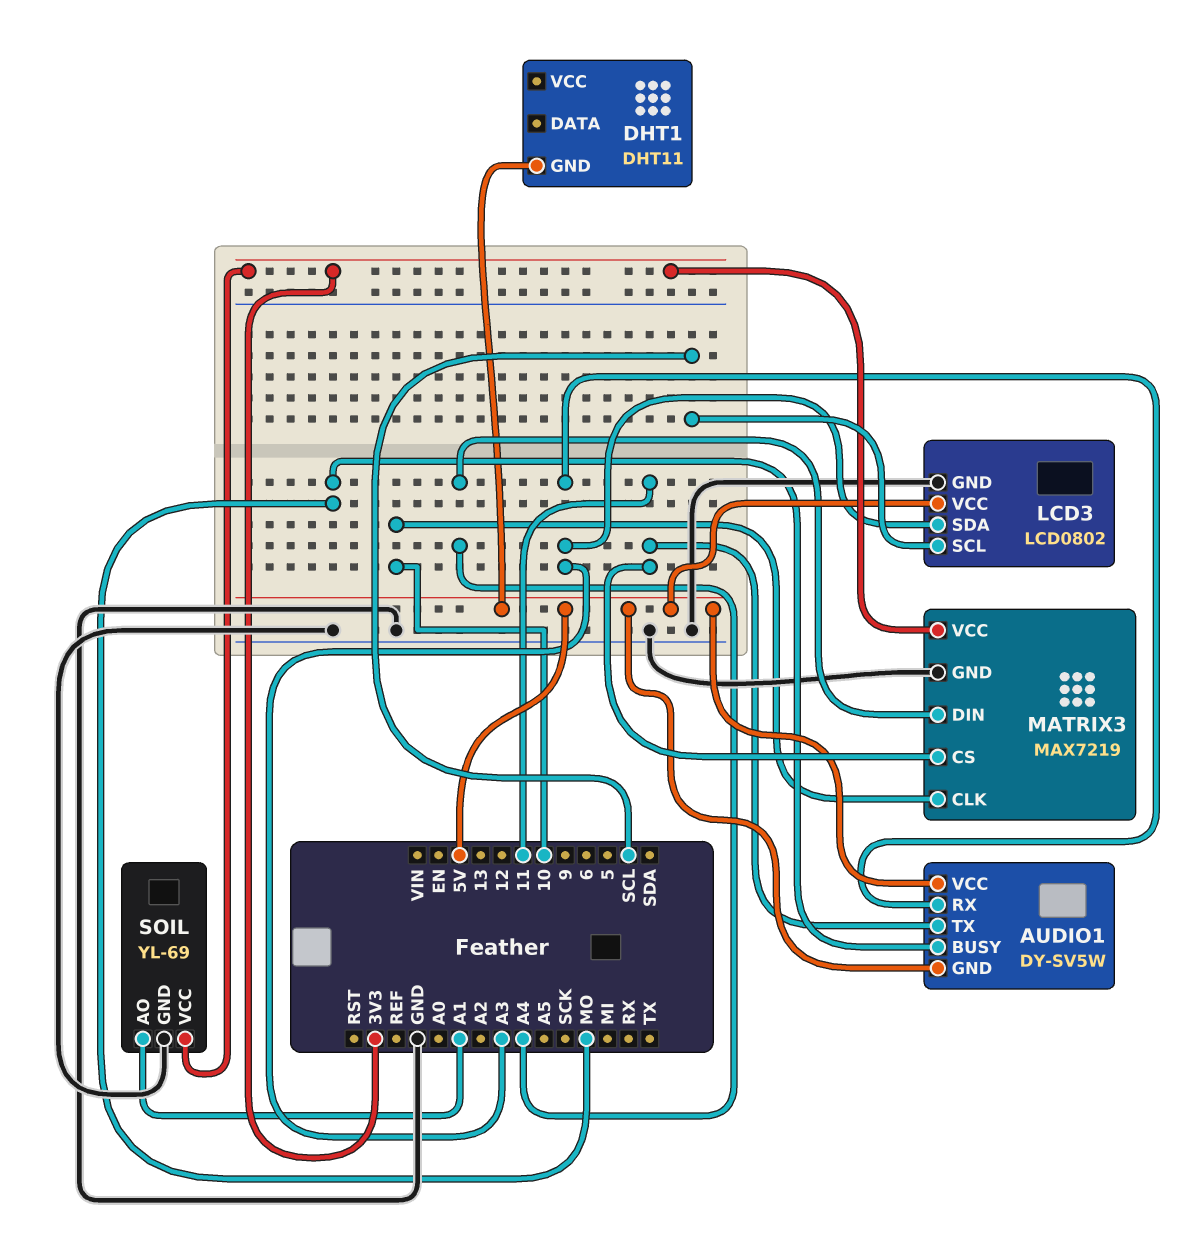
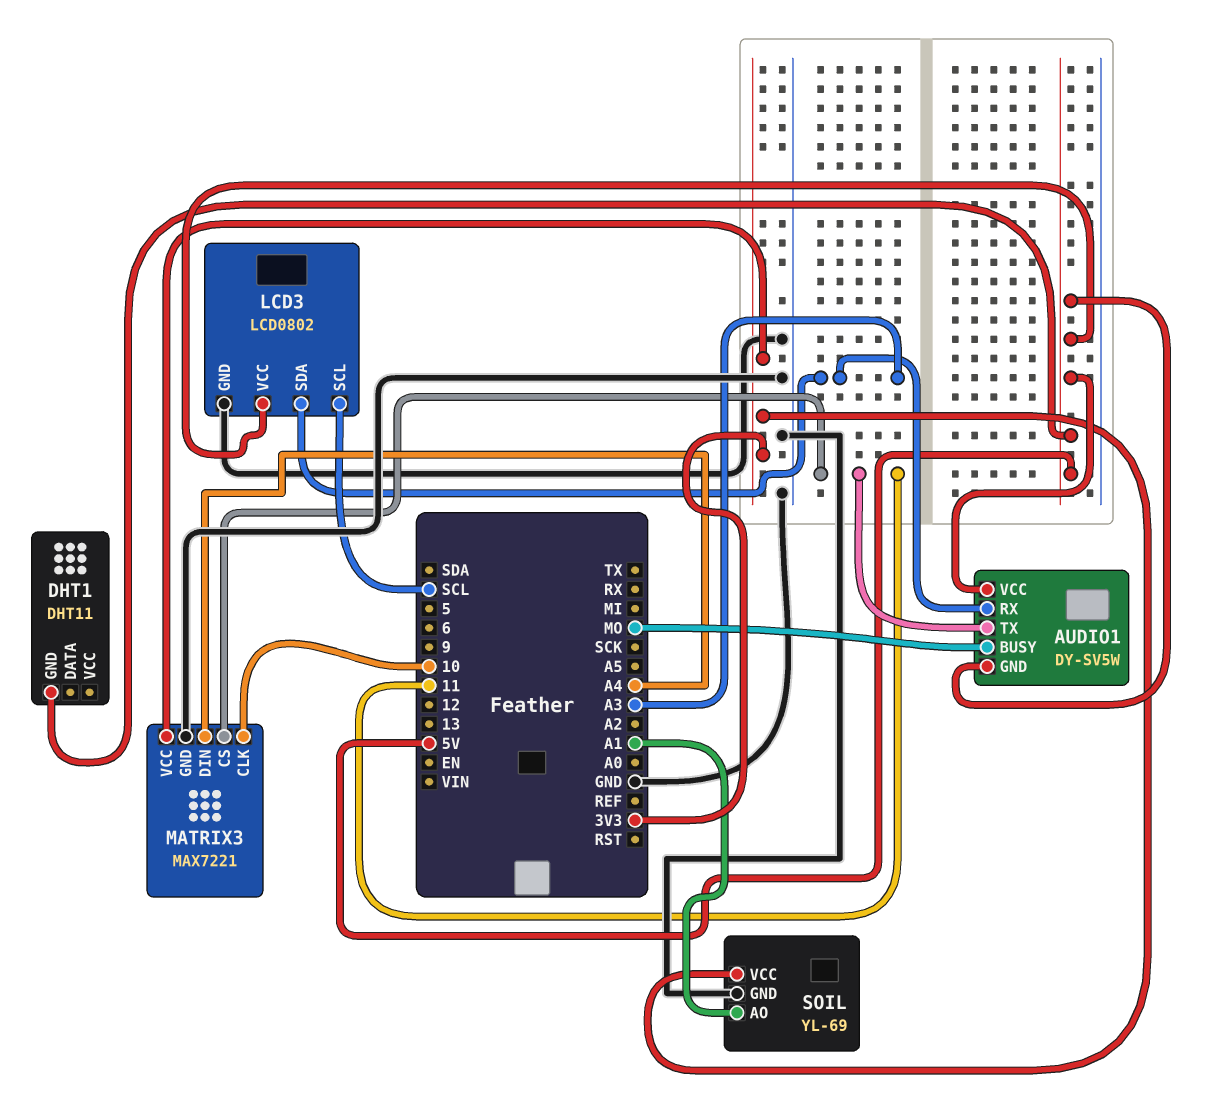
MATRIX3: MAX7219 -> MAX7221

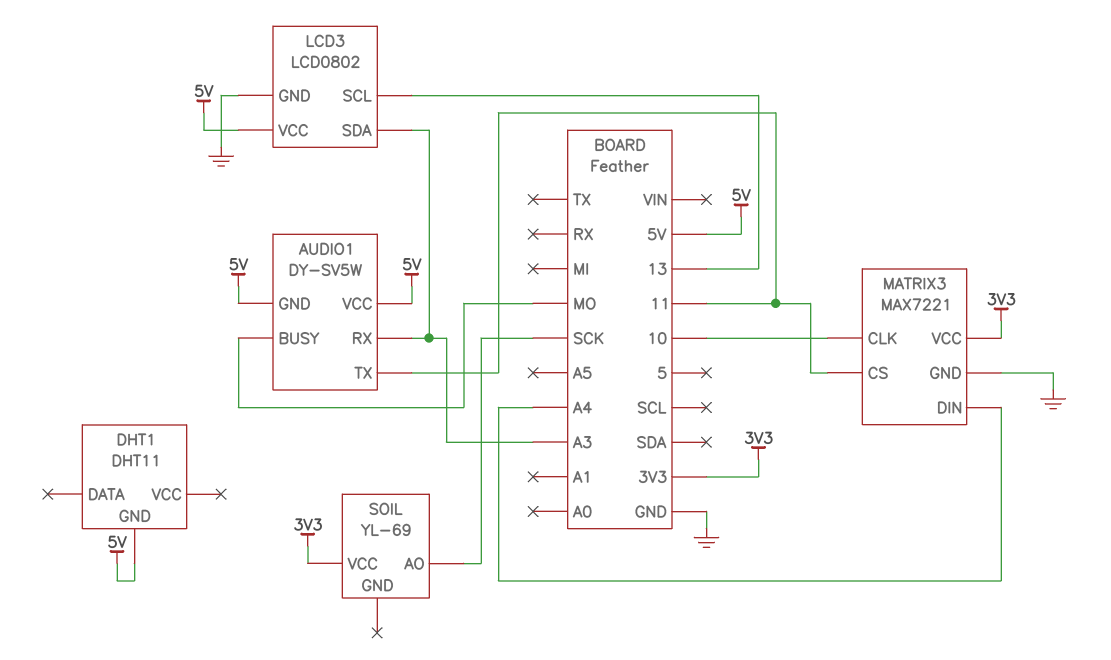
LCD3 pin SCL: SCL -> 13
SOIL pin AO: A1 -> SCK
SOIL pin GND: GND -> none

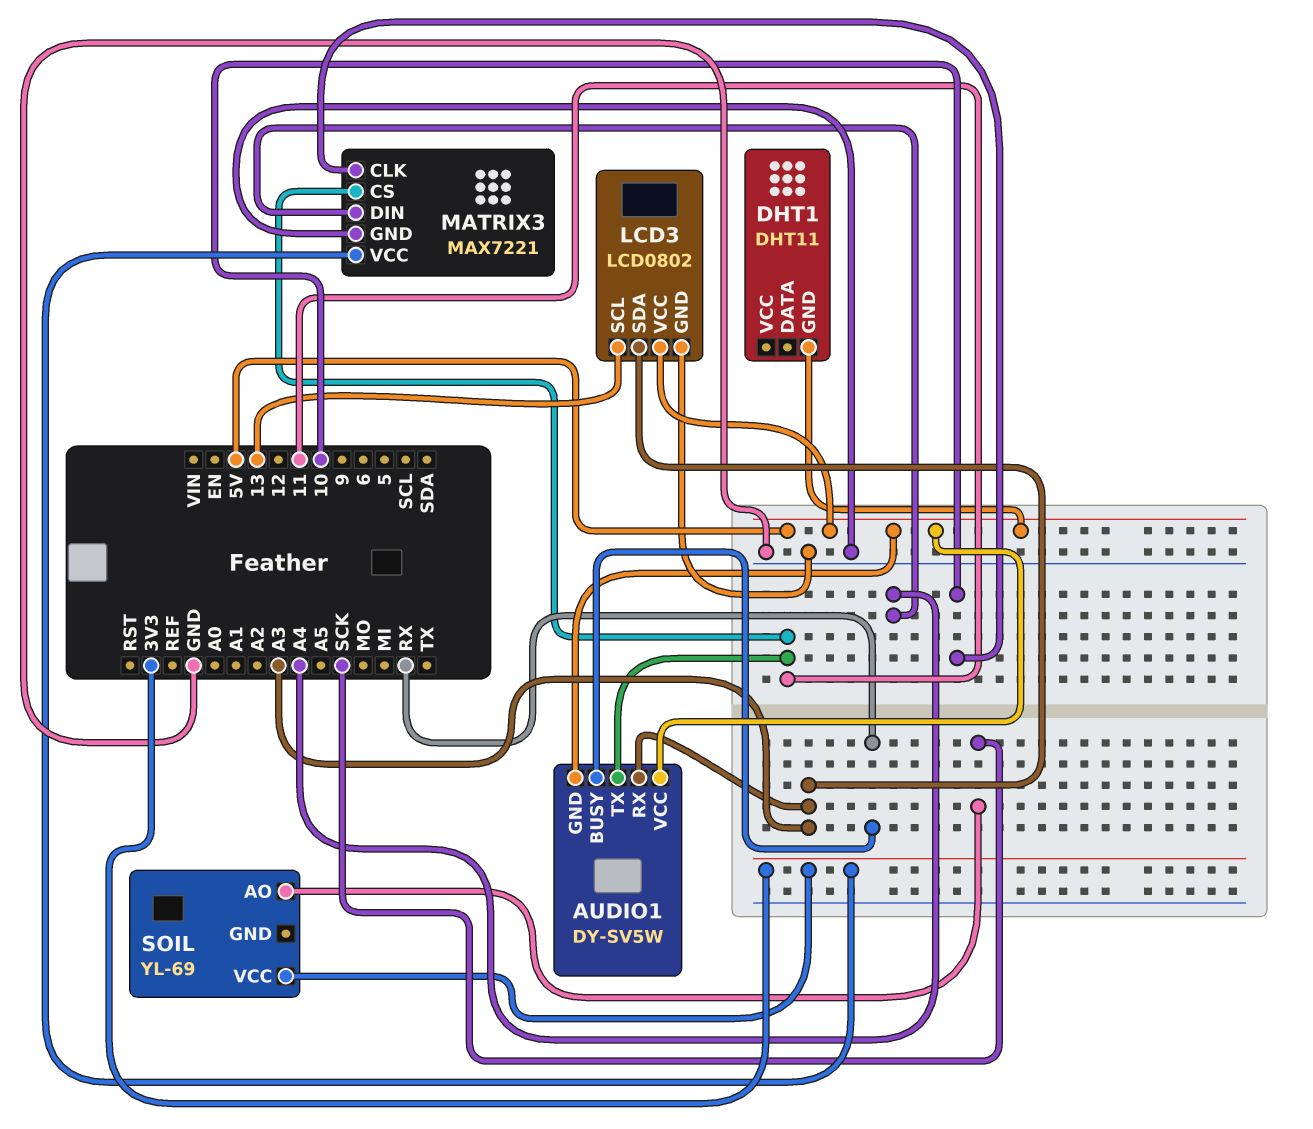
AUDIO1 pin BUSY: MO -> RX

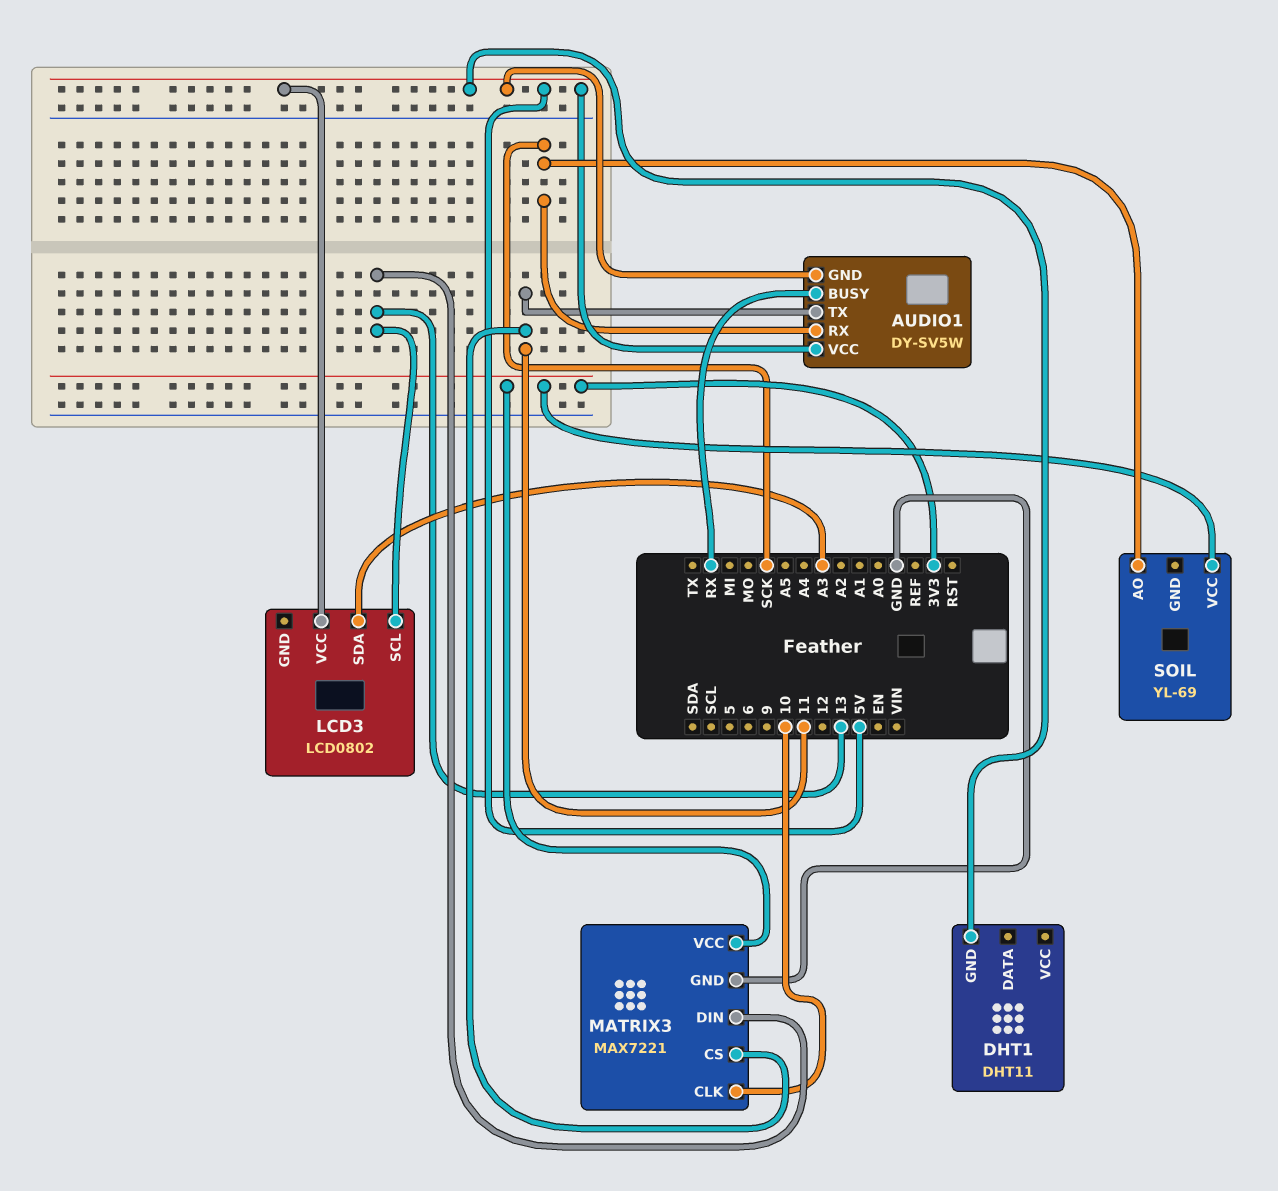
AUDIO1 pin RX: A3 -> SCK
LCD3 pin GND: GND -> none
MATRIX3 pin DIN: A4 -> 13

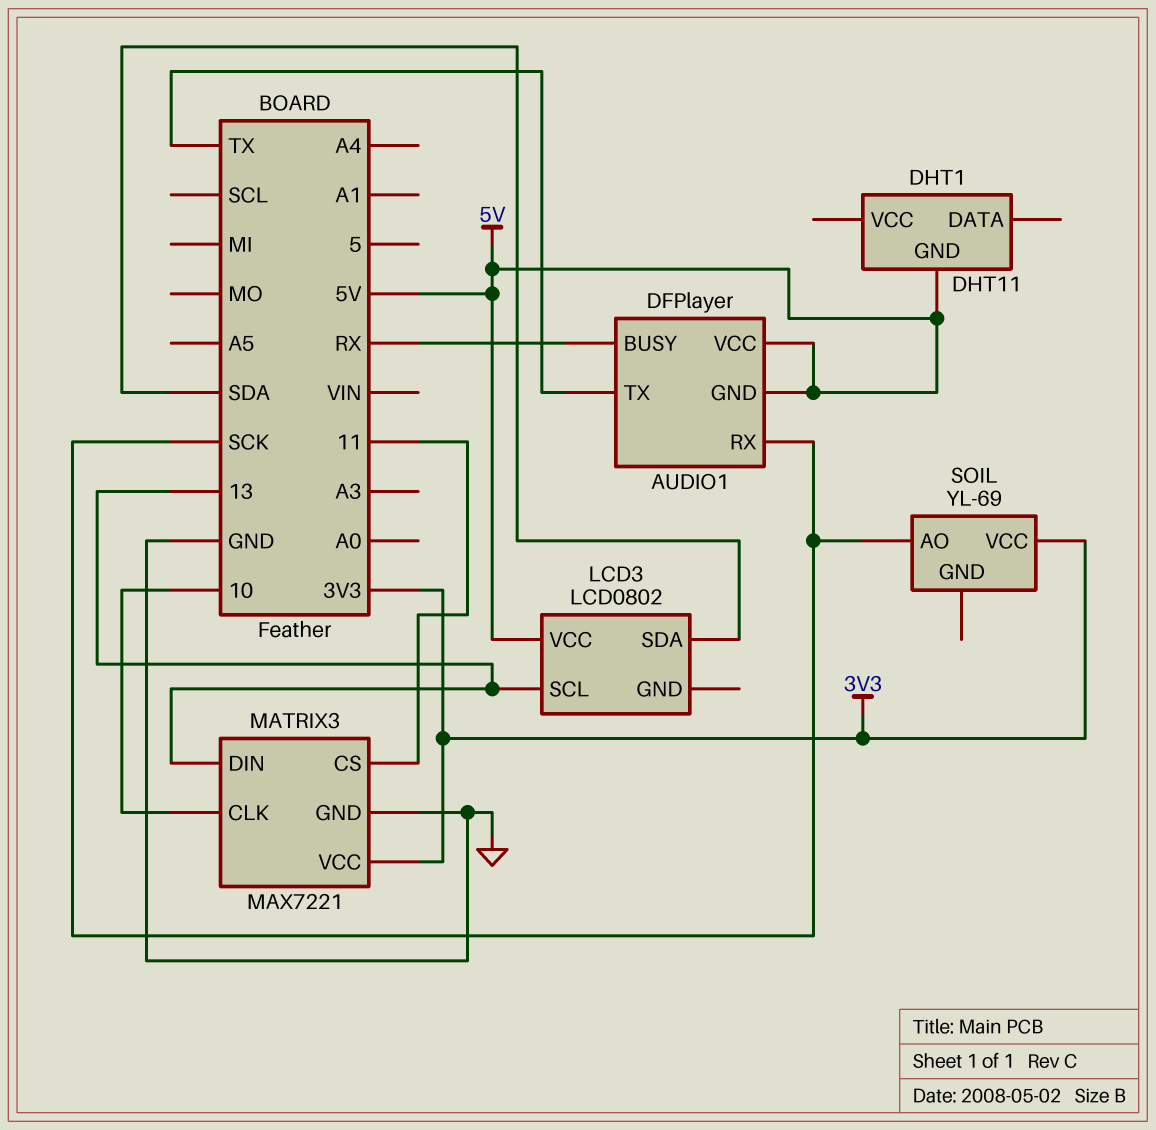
AUDIO1: DY-SV5W -> DFPlayer
AUDIO1 pin TX: 11 -> TX
LCD3 pin SDA: A3 -> SDA

